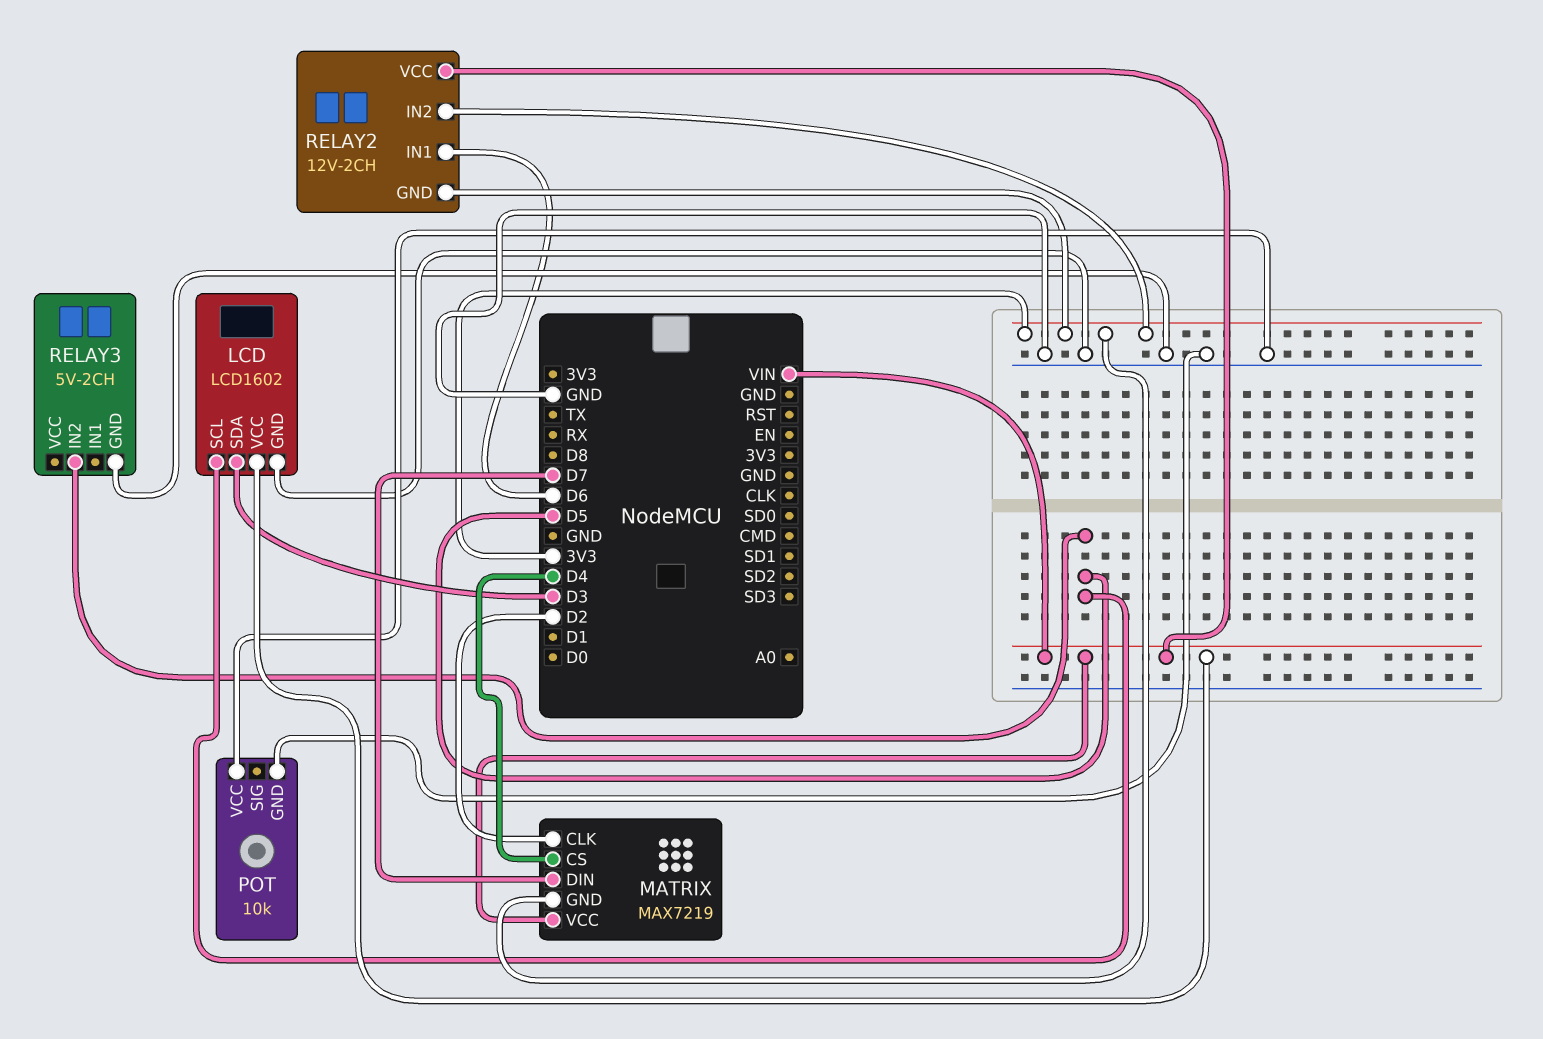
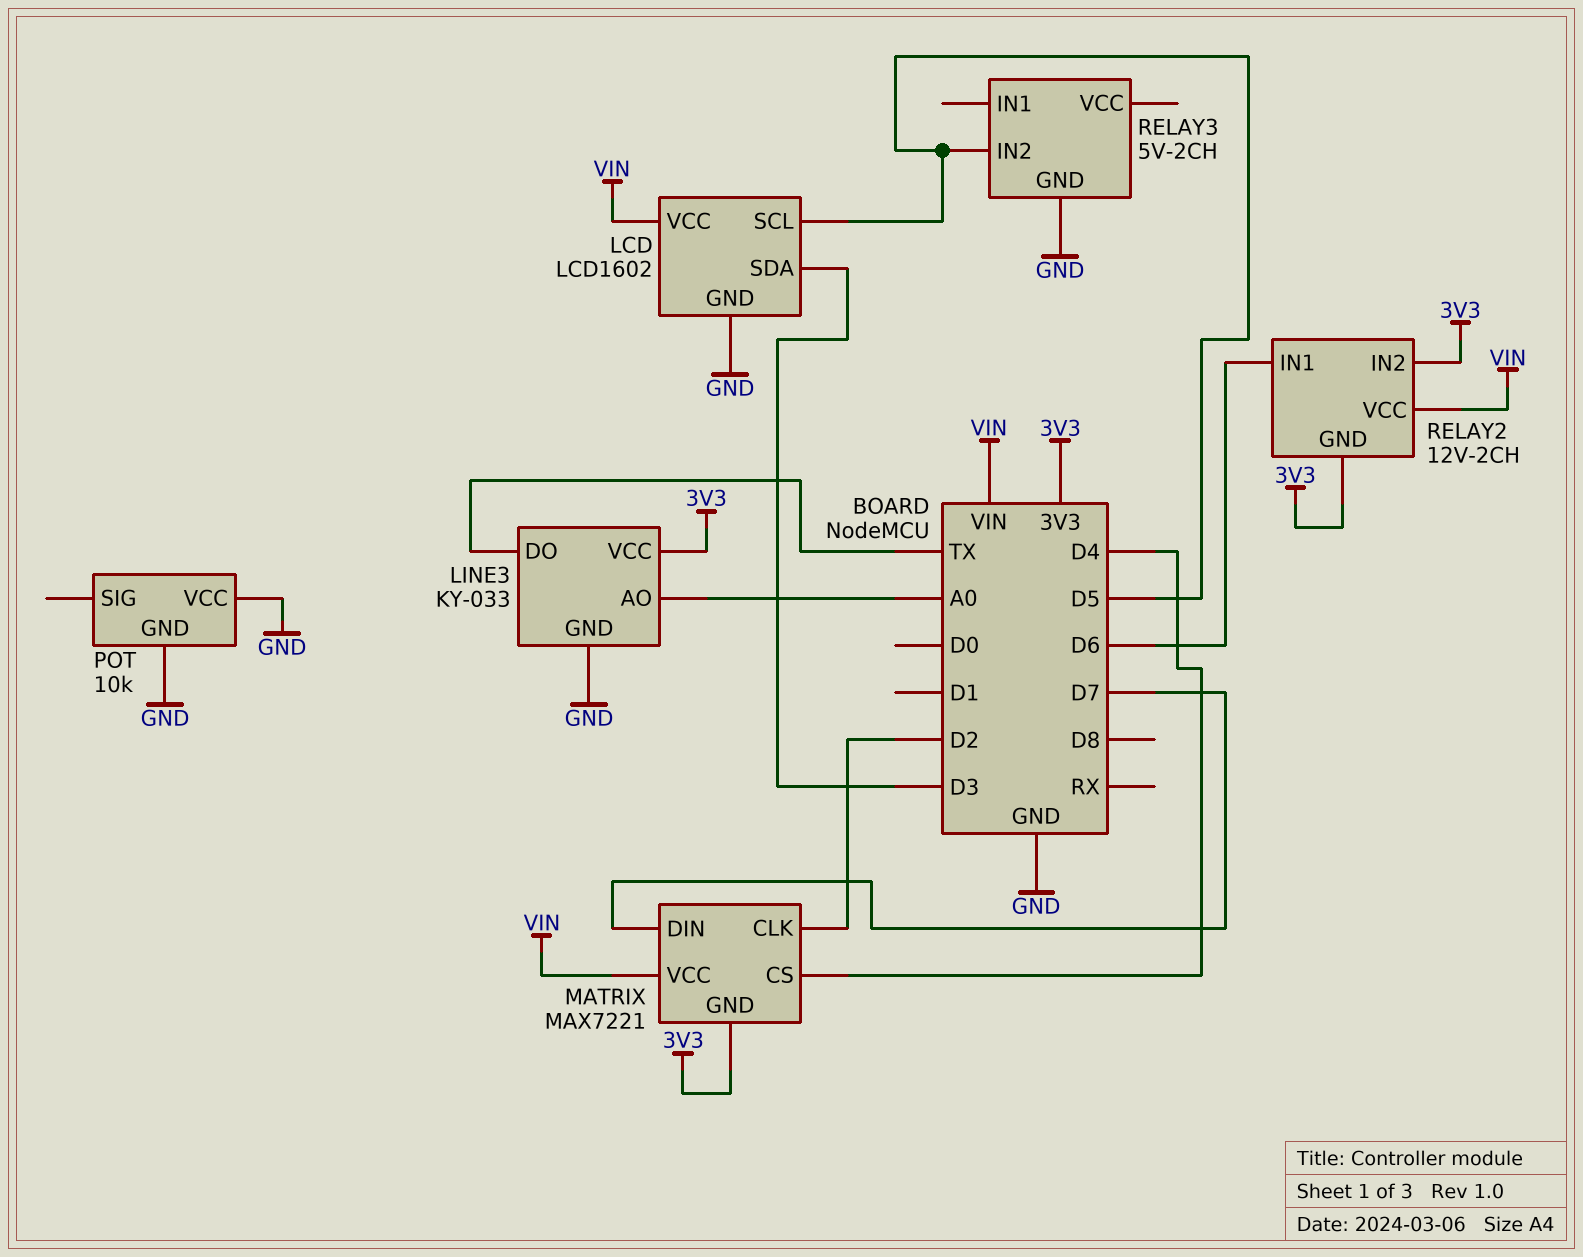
LINE3: none -> KY-033
LINE3 pin AO: none -> A0
LINE3 pin DO: none -> TX
LINE3 pin GND: none -> GND
LINE3 pin VCC: none -> 3V3
MATRIX: MAX7219 -> MAX7221

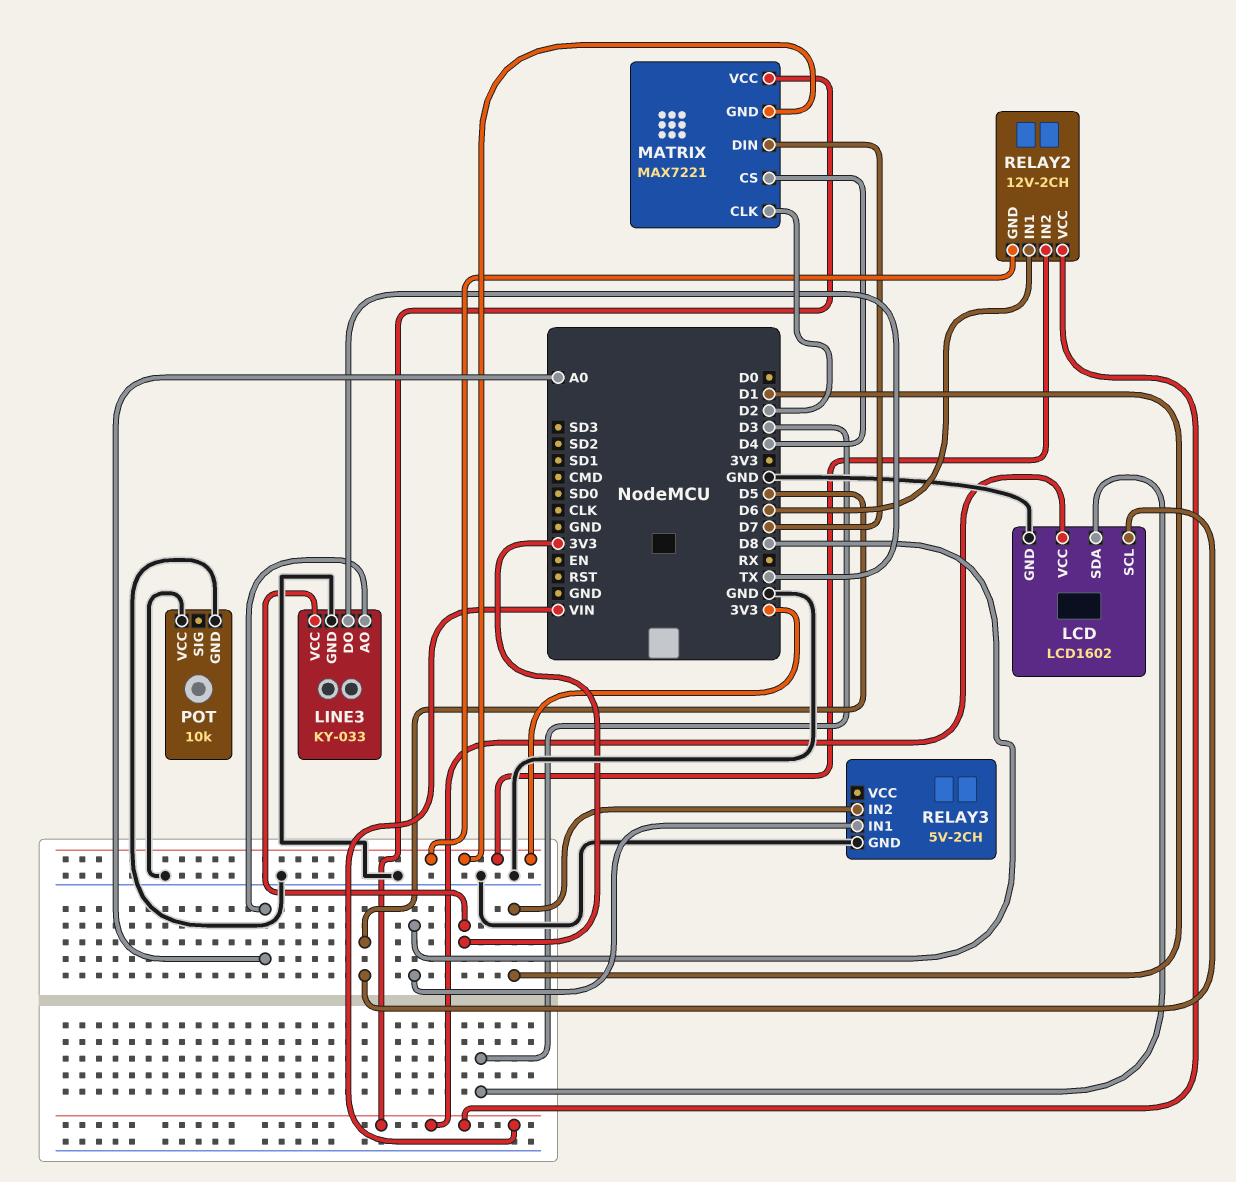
RELAY3 pin IN1: none -> D8
RELAY3 pin IN2: D5 -> D1

